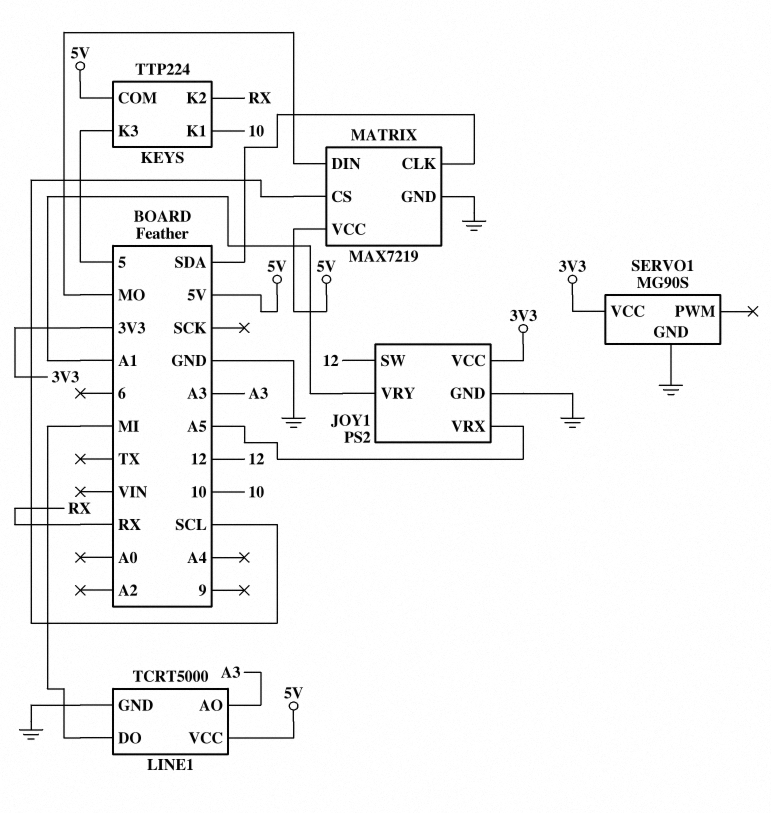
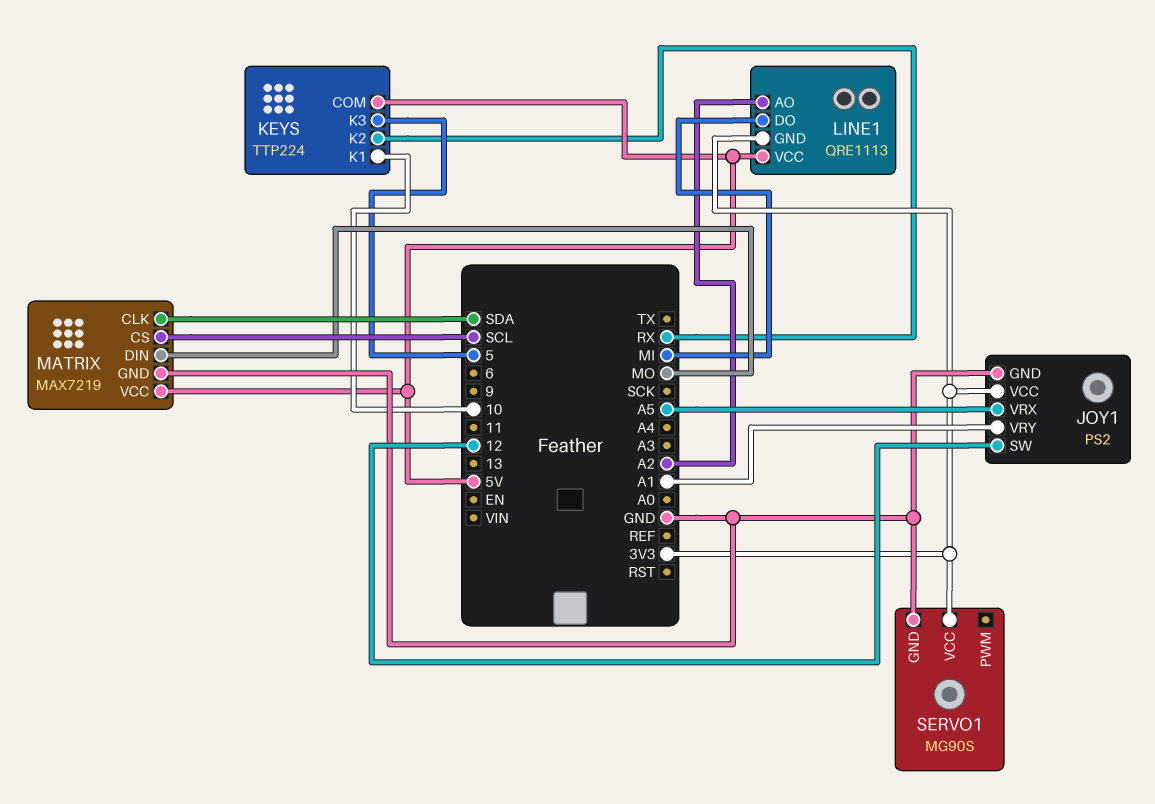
LINE1: TCRT5000 -> QRE1113
LINE1 pin AO: A3 -> A2
LINE1 pin GND: GND -> 3V3

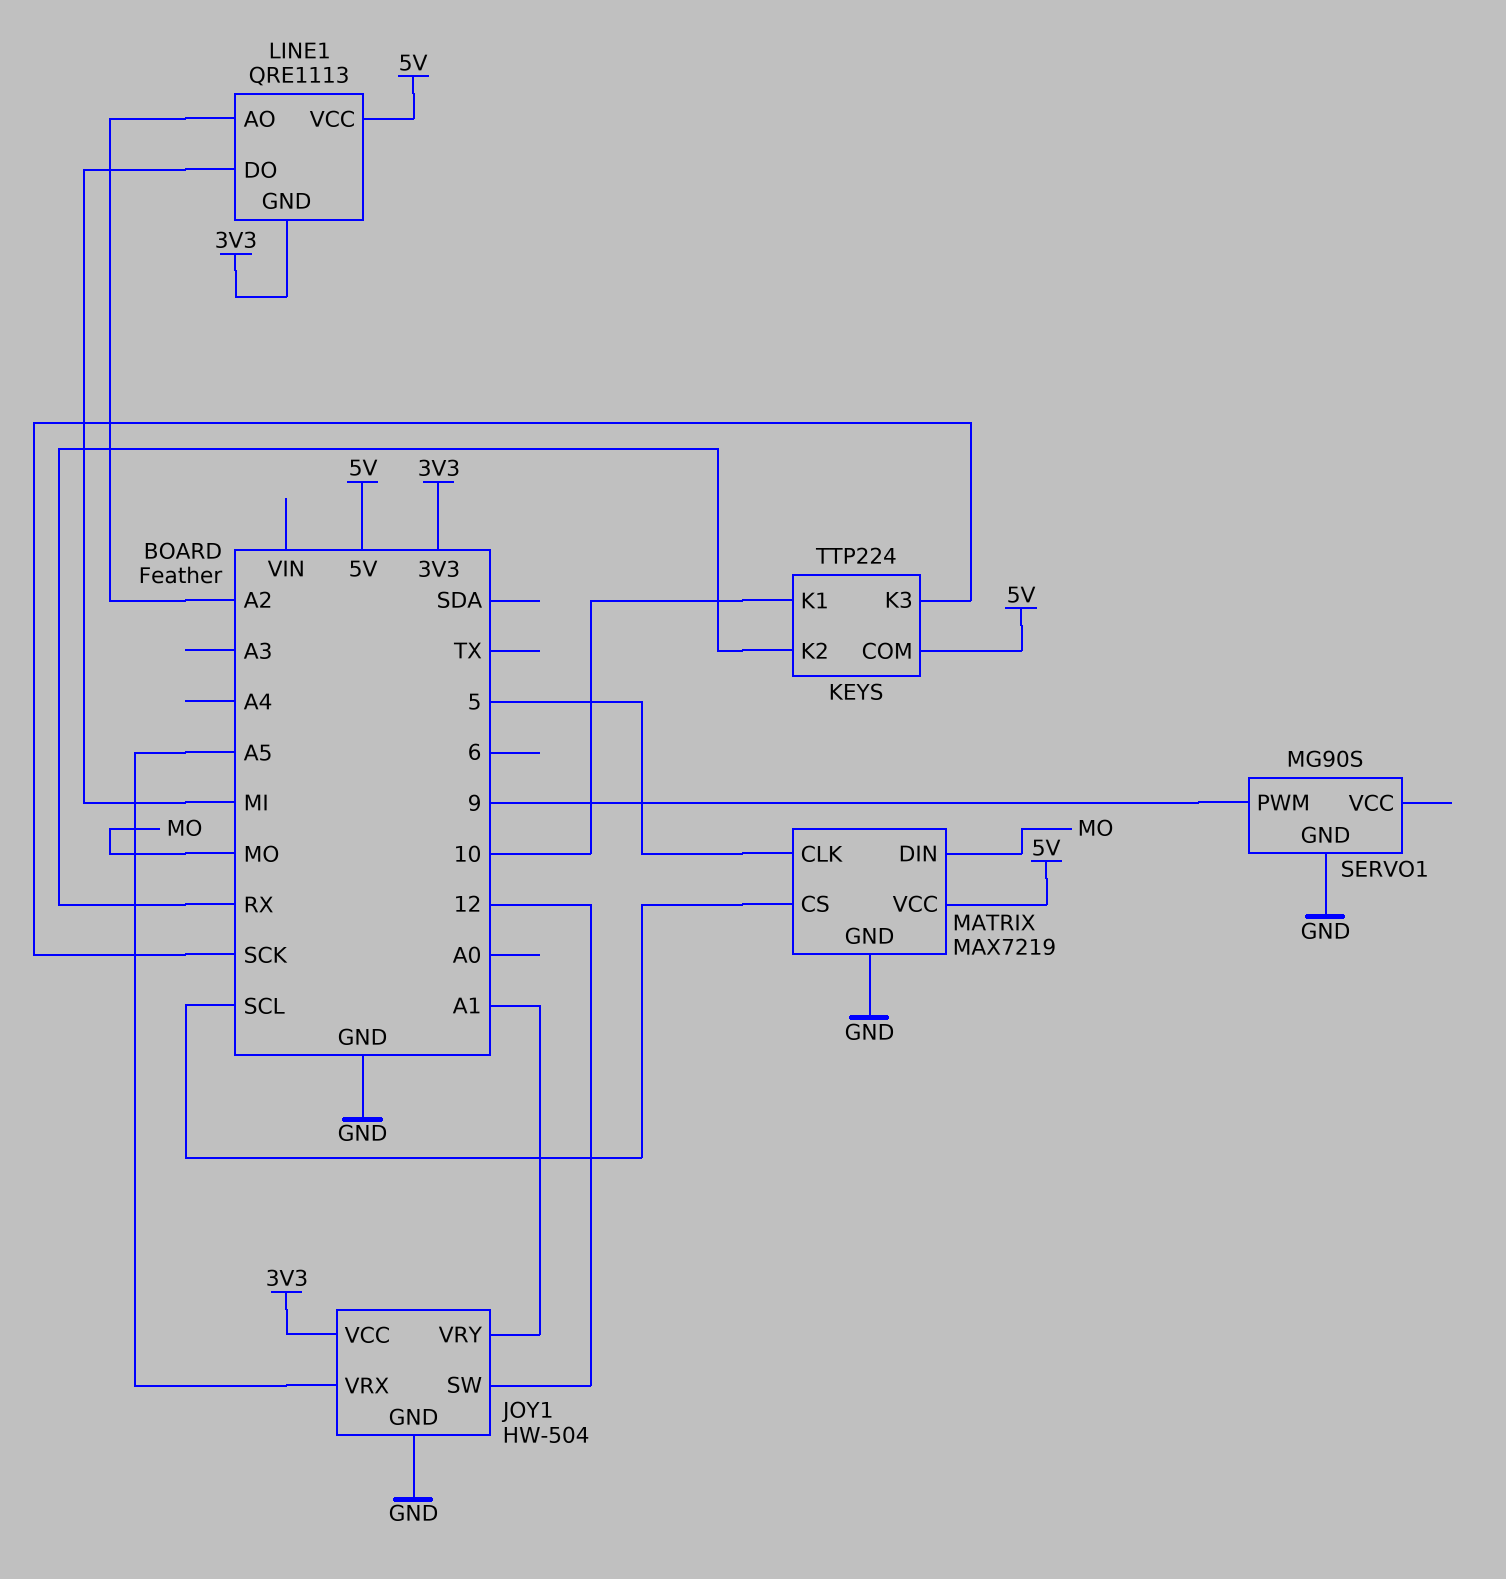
JOY1: PS2 -> HW-504
KEYS pin K3: 5 -> SCK
MATRIX pin CLK: SDA -> 5
SERVO1 pin PWM: none -> 9
SERVO1 pin VCC: 3V3 -> none

